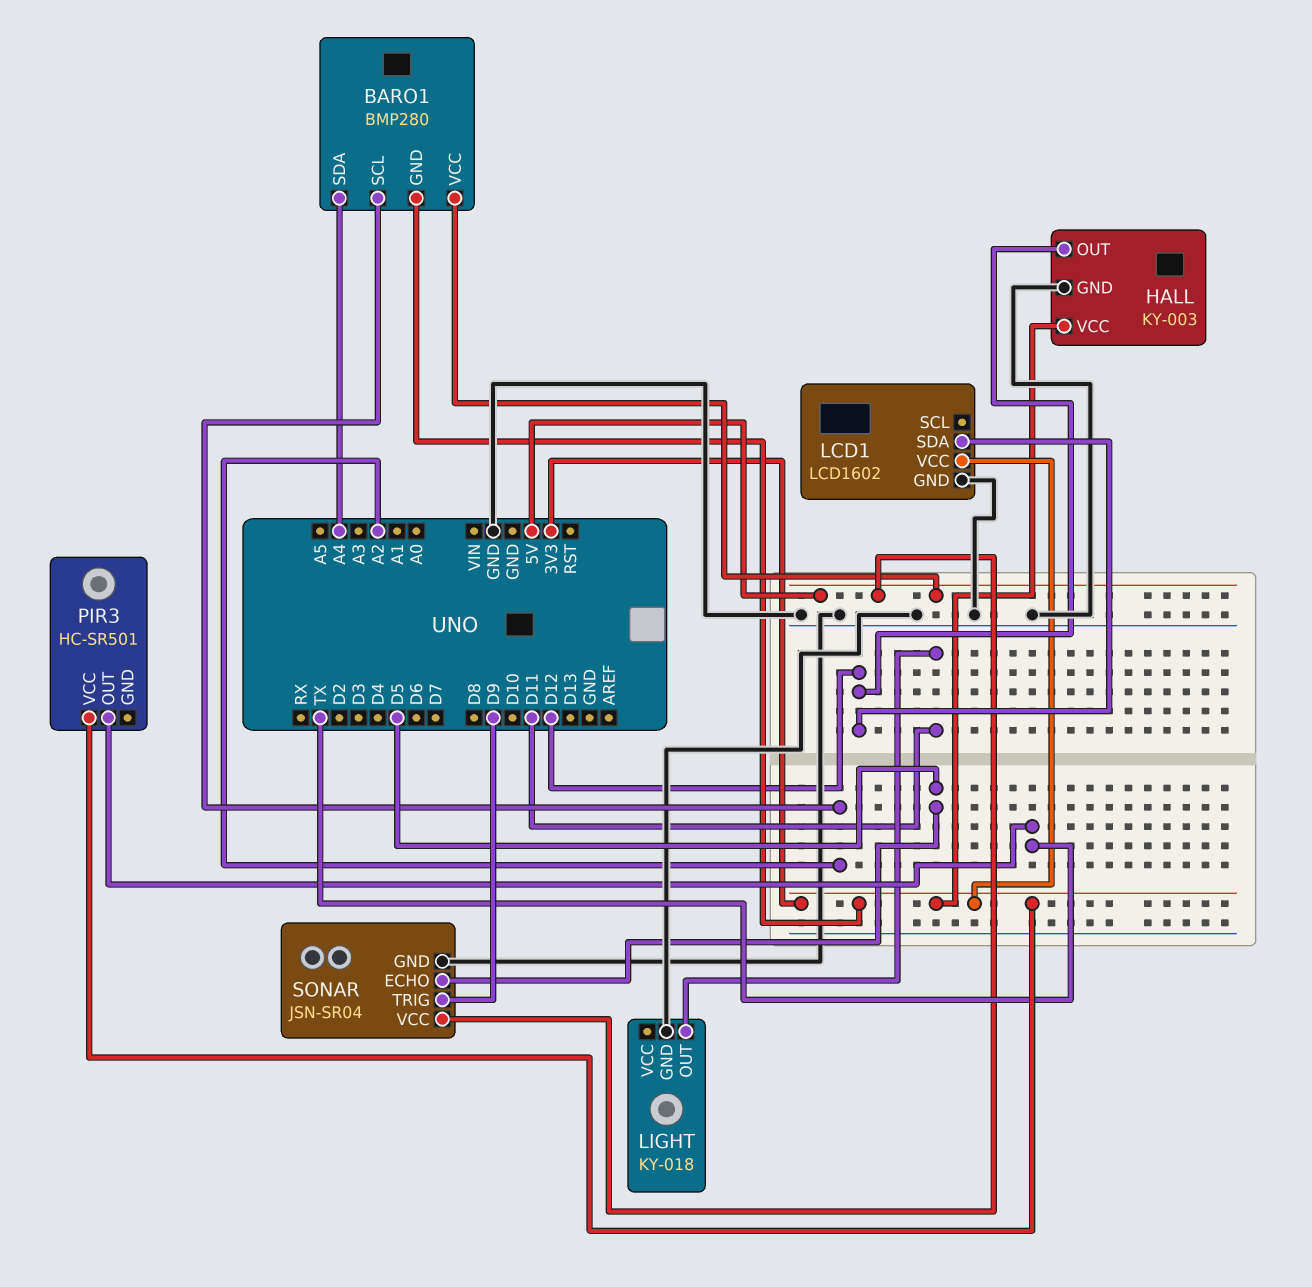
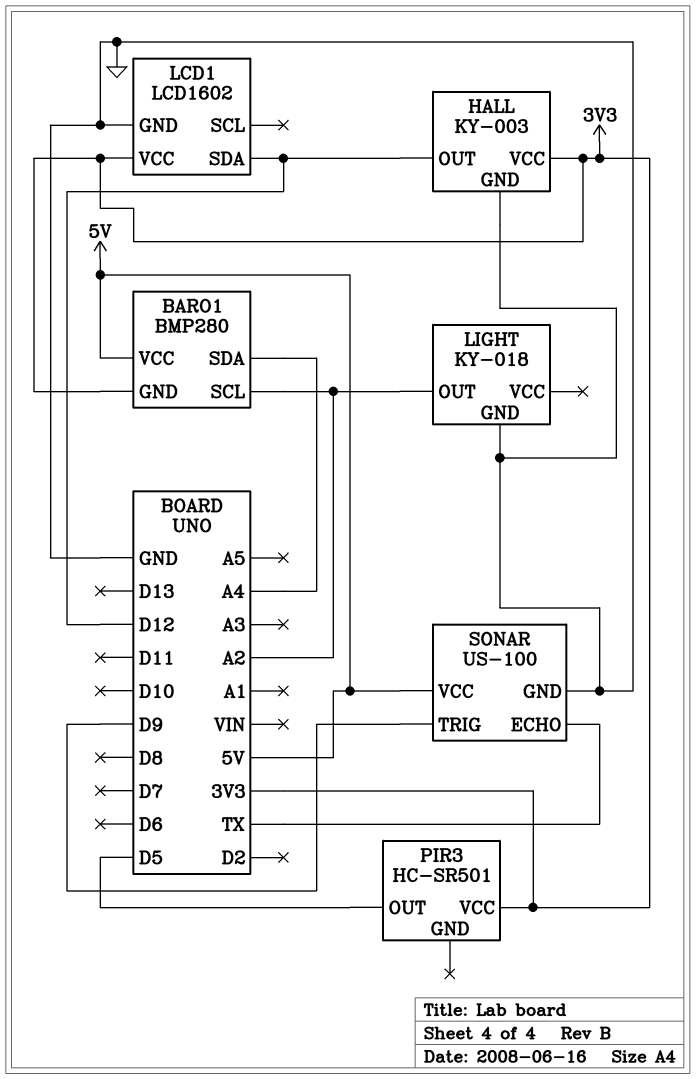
LIGHT pin OUT: D11 -> A2
PIR3 pin OUT: TX -> D5
SONAR: JSN-SR04 -> US-100
SONAR pin ECHO: D5 -> TX

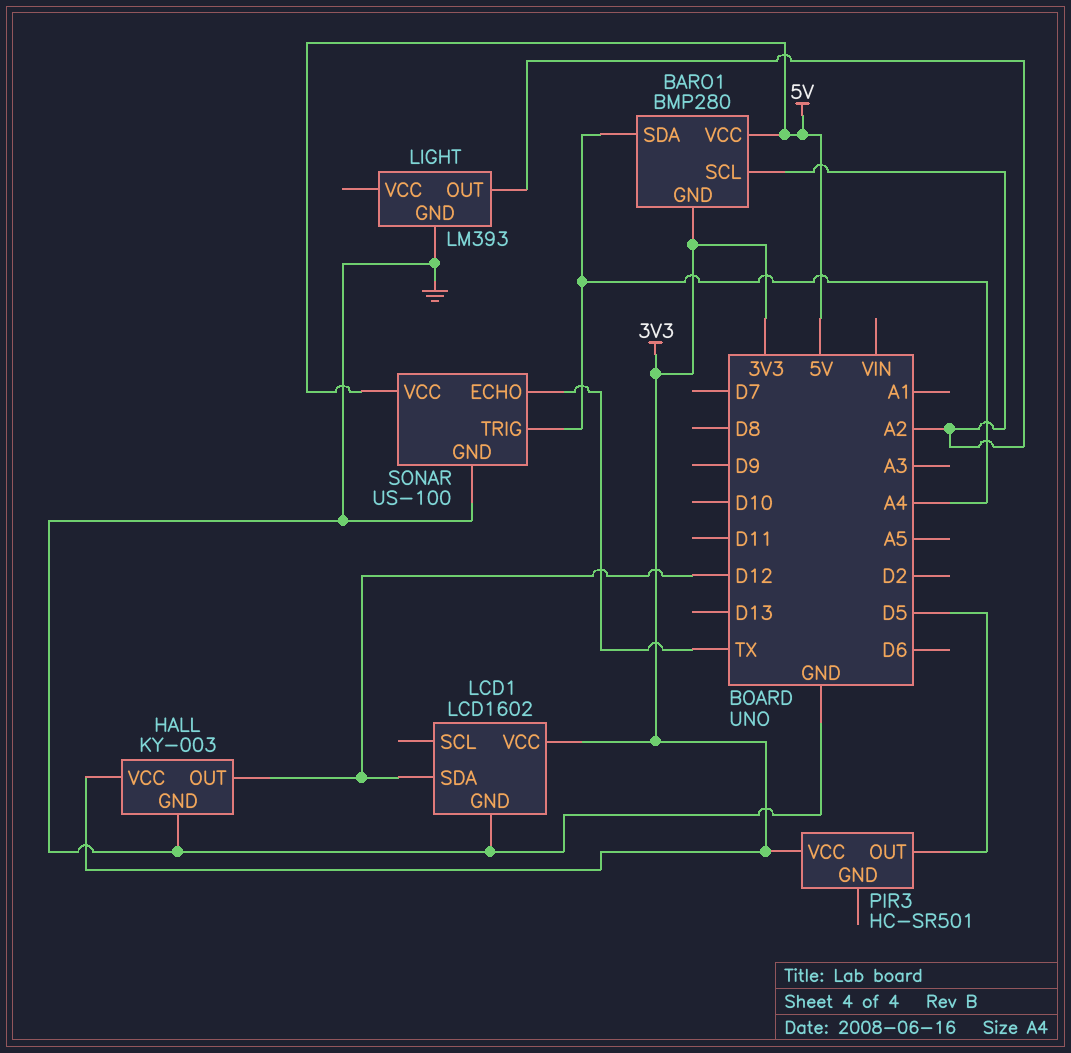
LIGHT: KY-018 -> LM393
SONAR pin TRIG: D9 -> A4

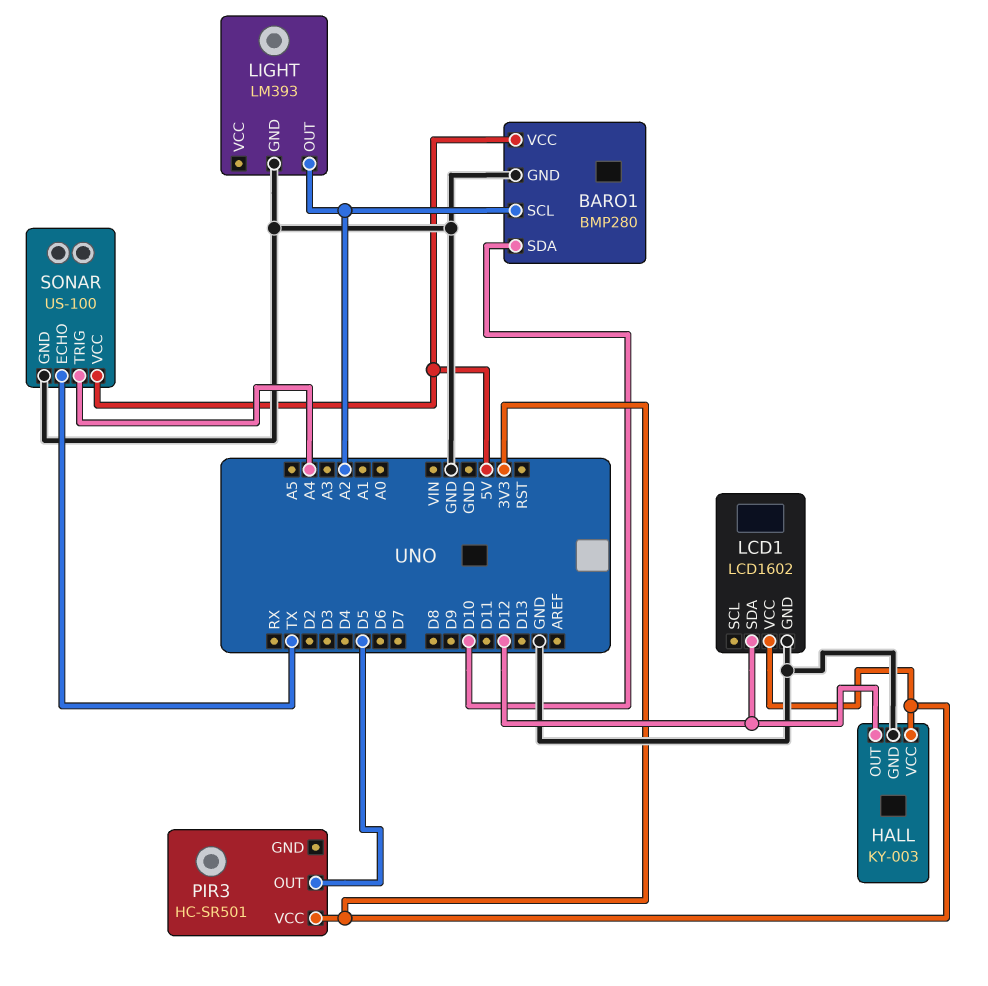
BARO1 pin GND: 3V3 -> GND
BARO1 pin SDA: A4 -> D10

